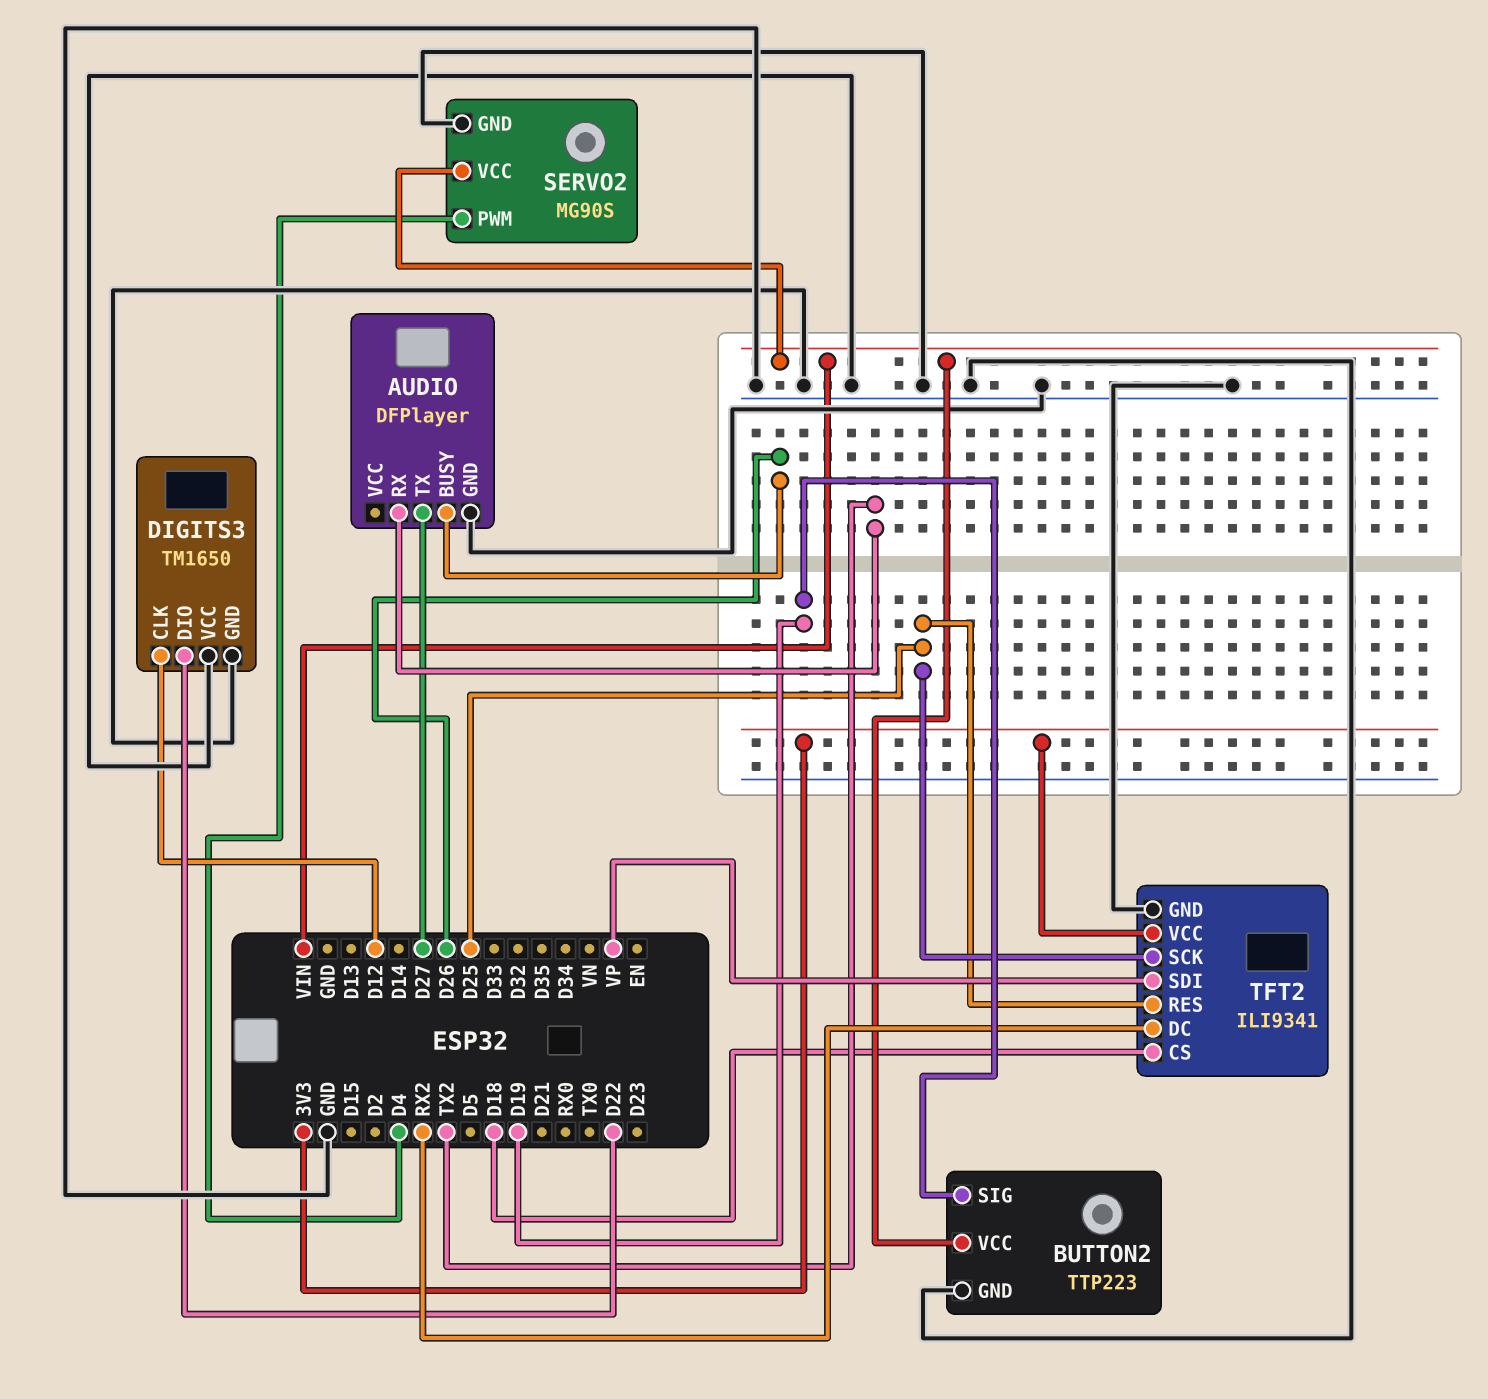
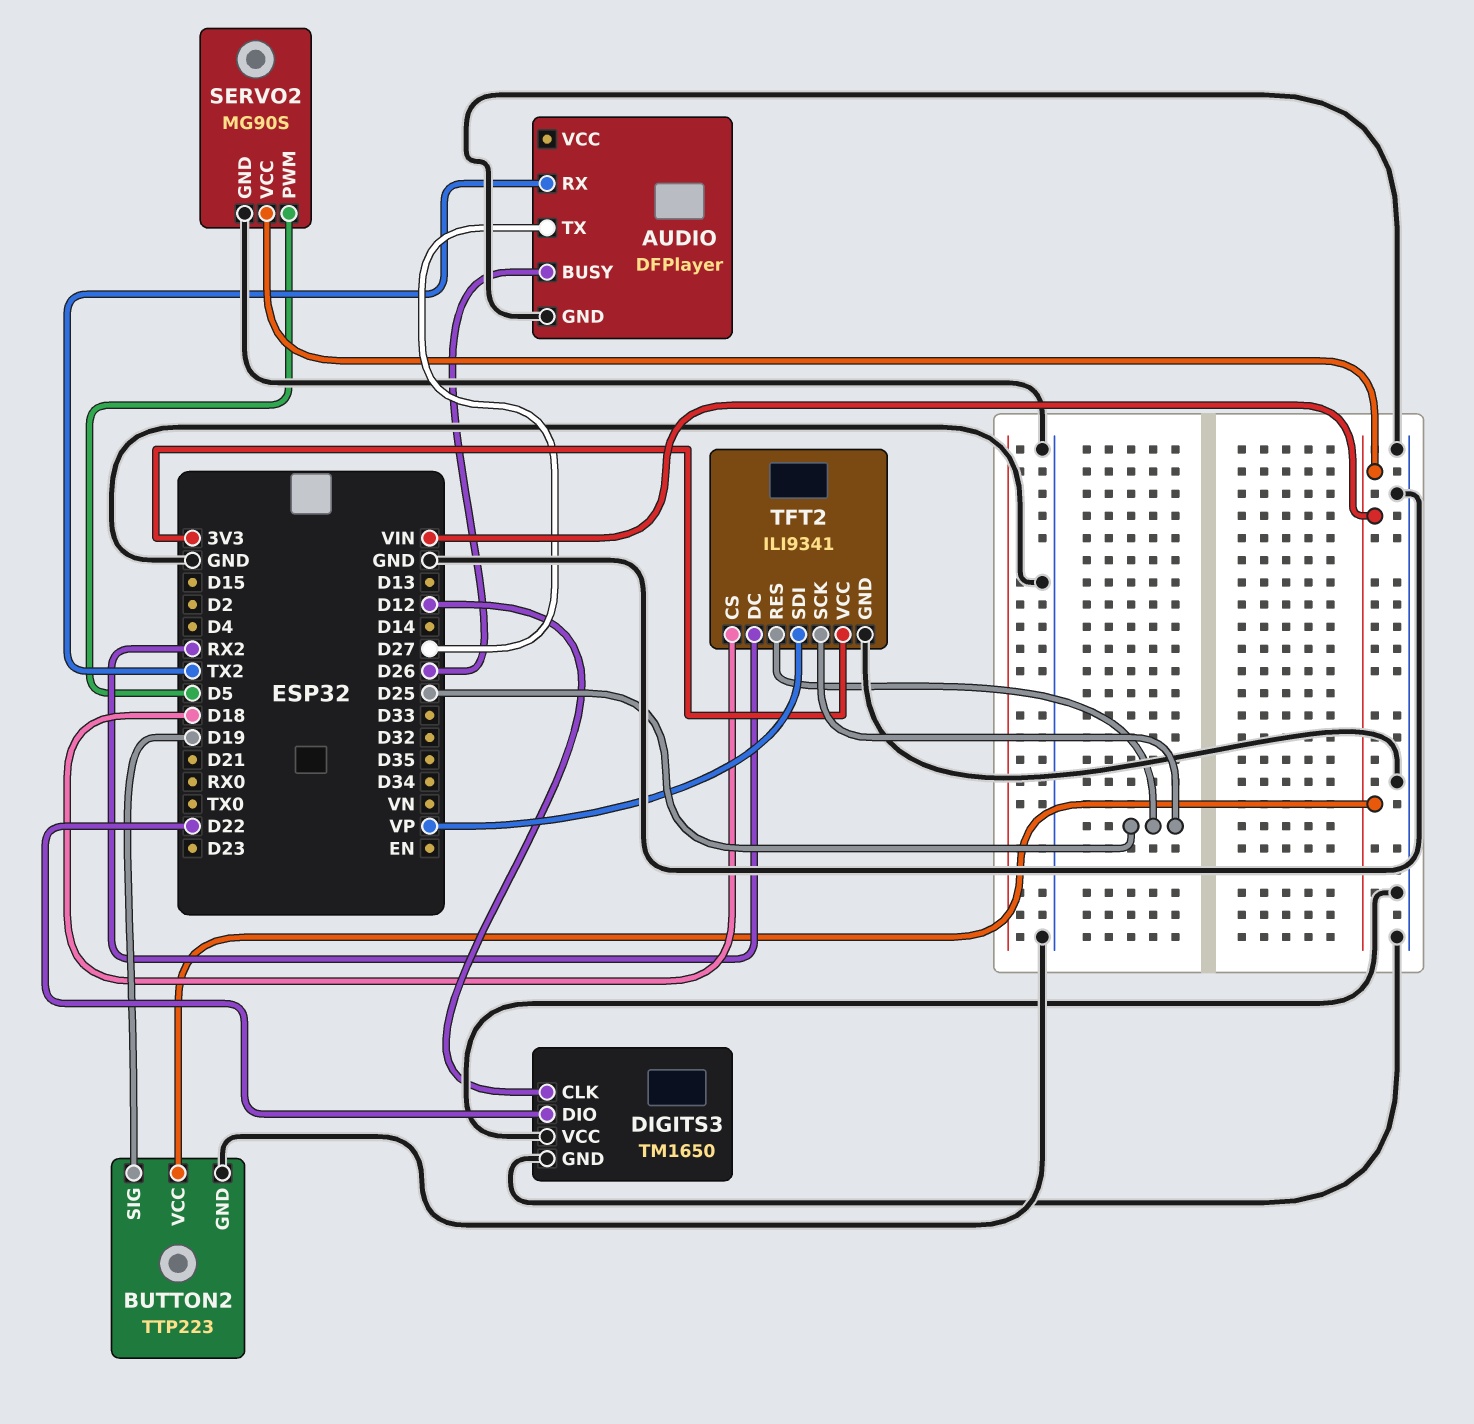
SERVO2 pin PWM: D4 -> D5

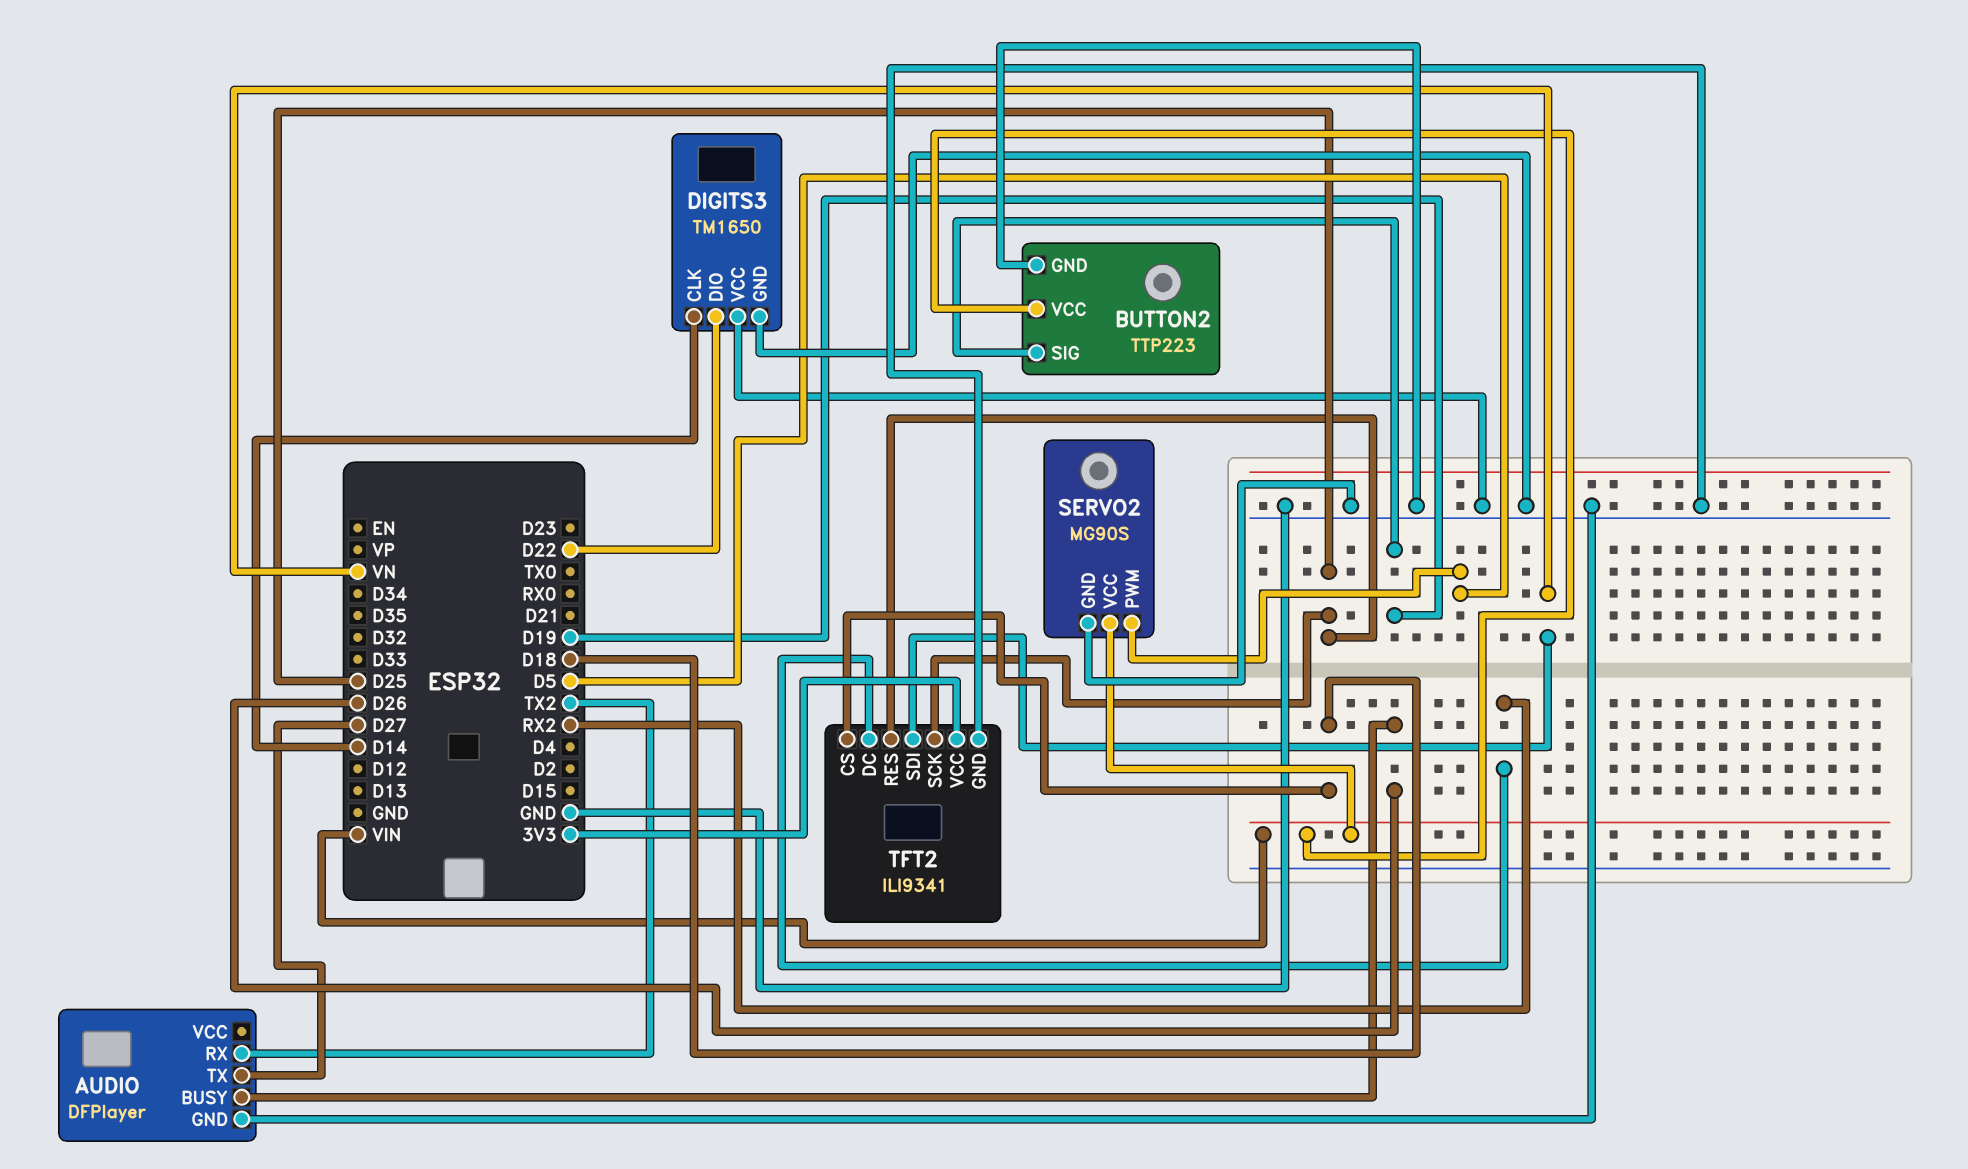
DIGITS3 pin CLK: D12 -> D14
TFT2 pin SDI: VP -> VN

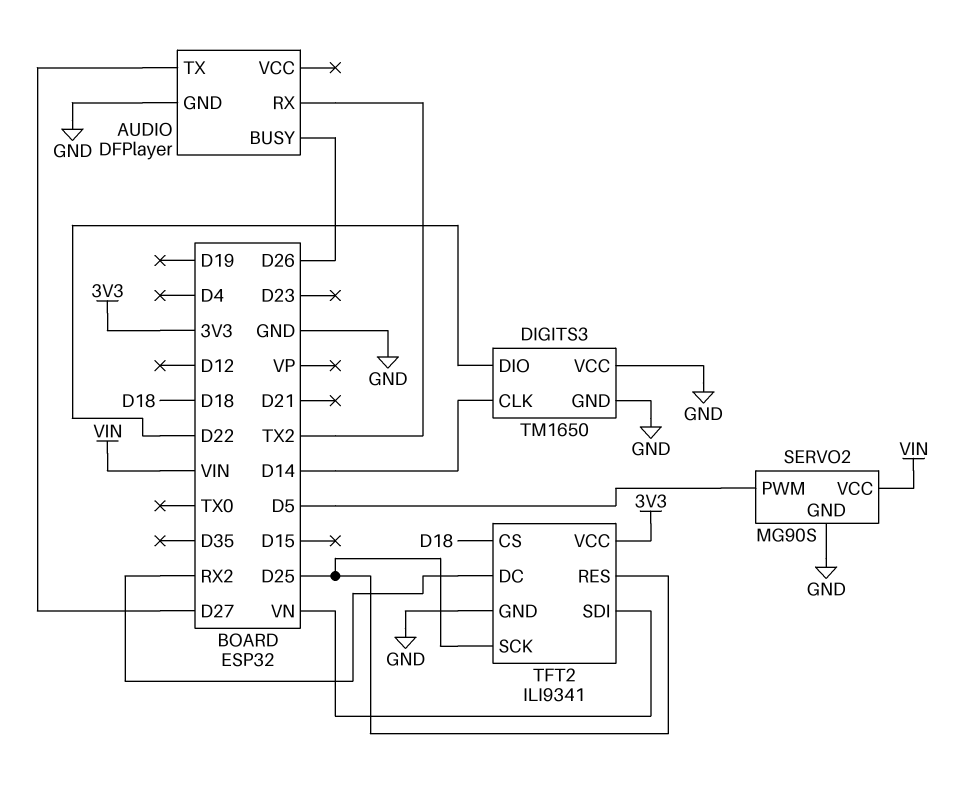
BUTTON2: TTP223 -> none
BUTTON2 pin GND: GND -> none
BUTTON2 pin SIG: D19 -> none
BUTTON2 pin VCC: VIN -> none

